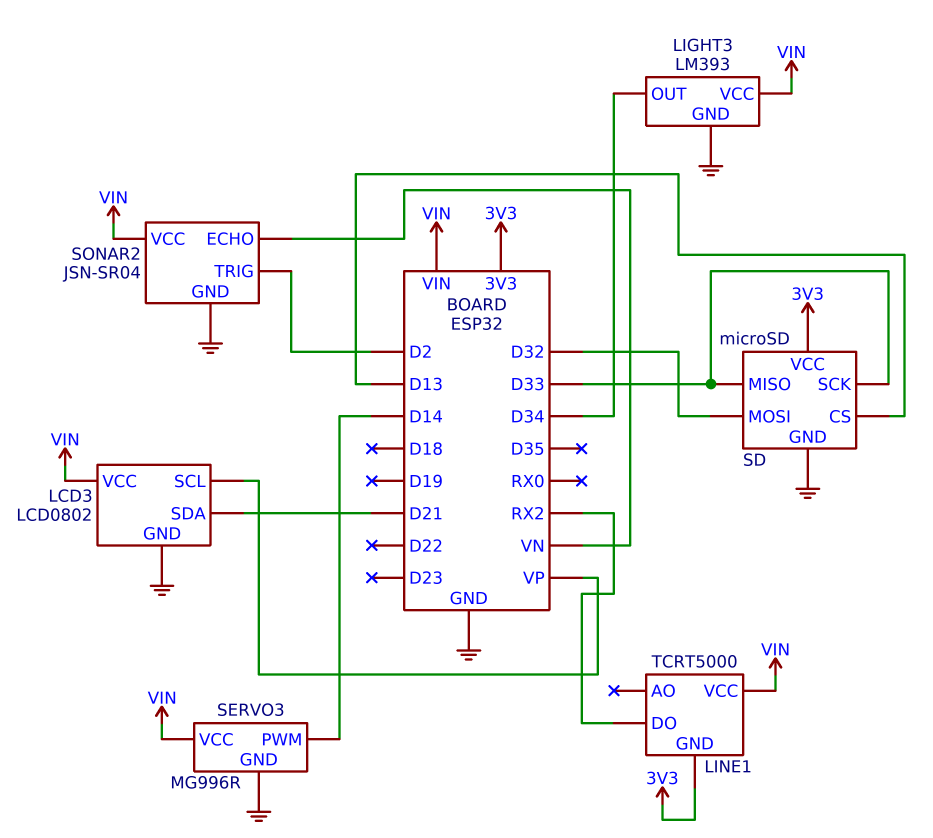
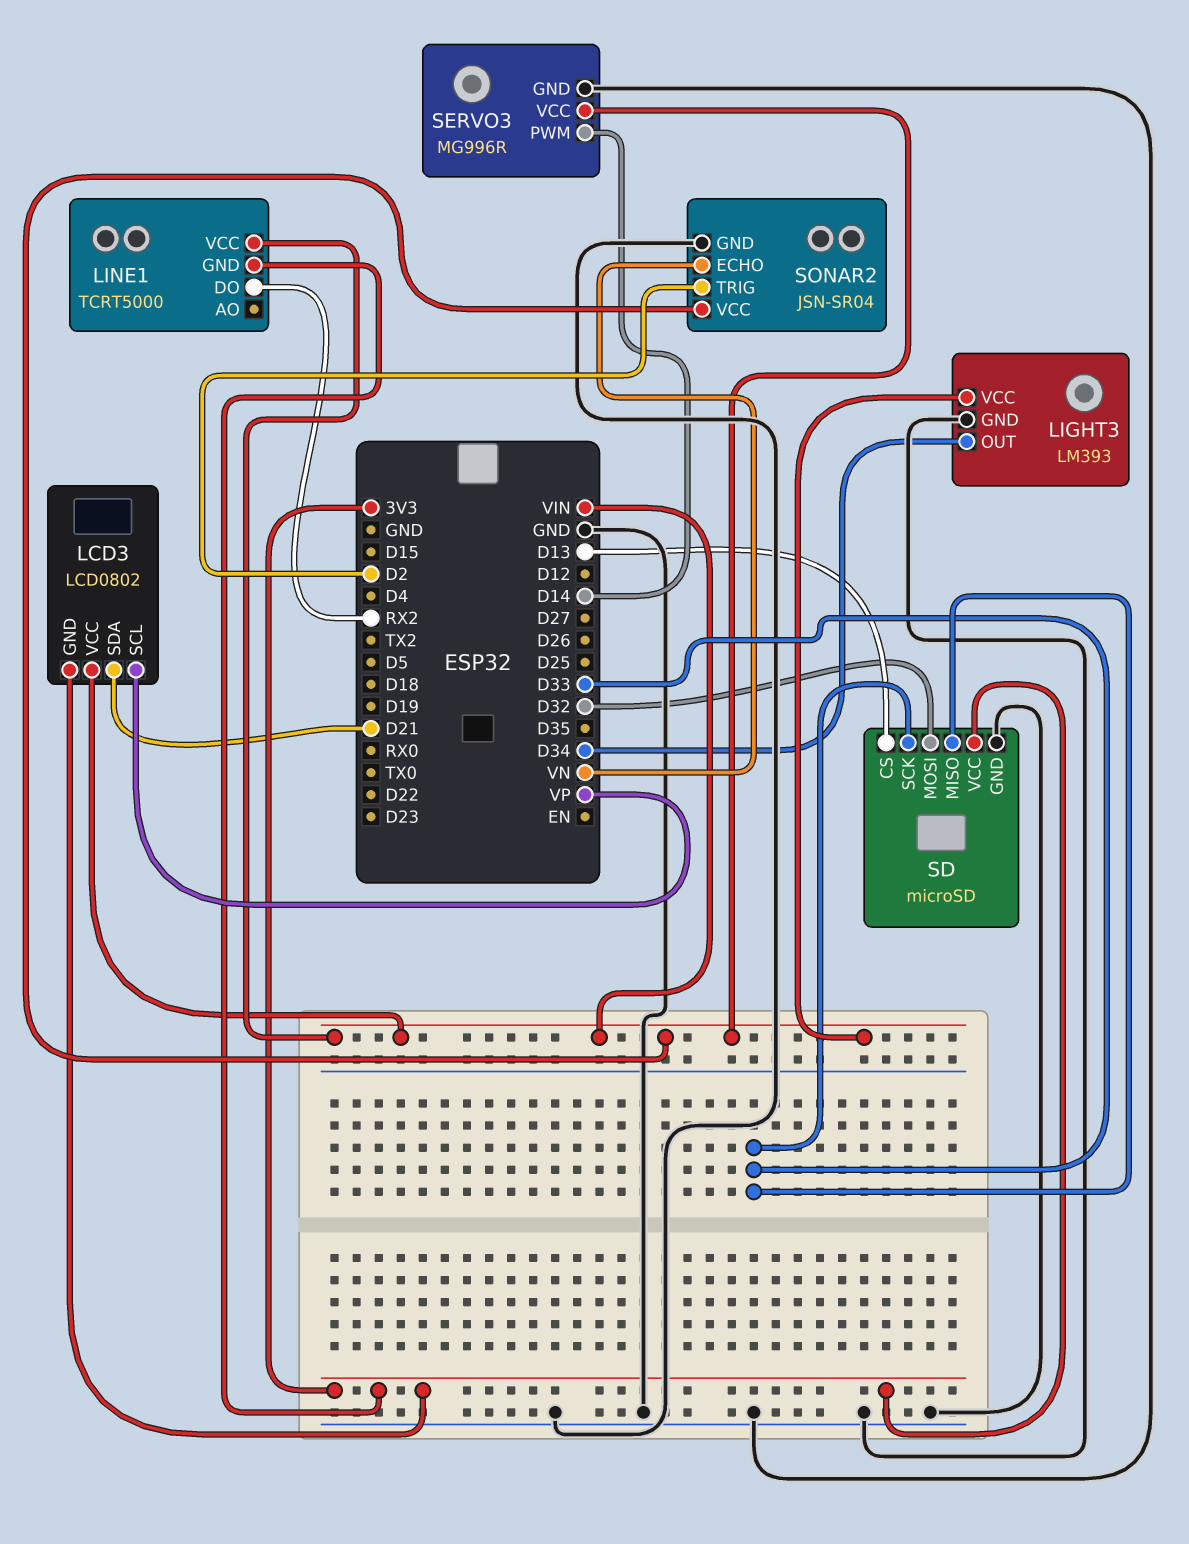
LCD3 pin GND: GND -> 3V3

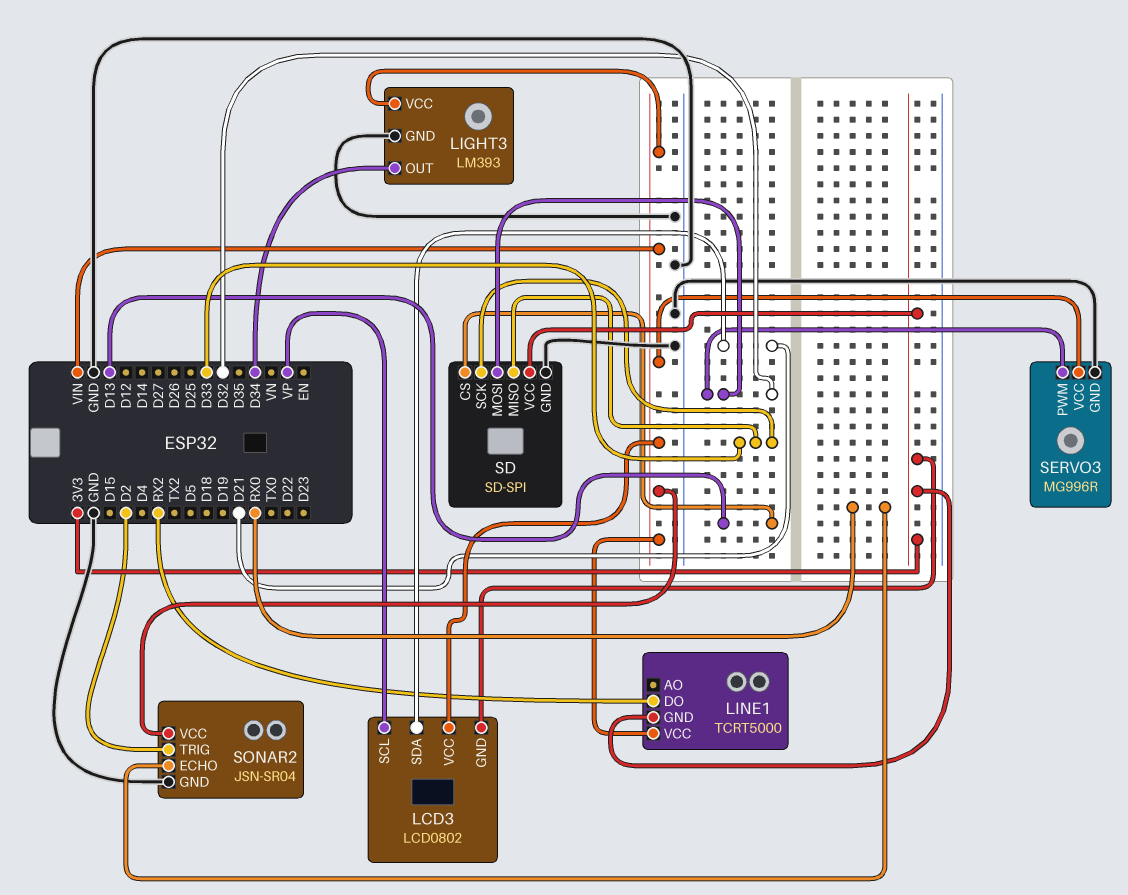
SD: microSD -> SD-SPI
SERVO3 pin PWM: D14 -> D32
SONAR2 pin ECHO: VN -> RX0

